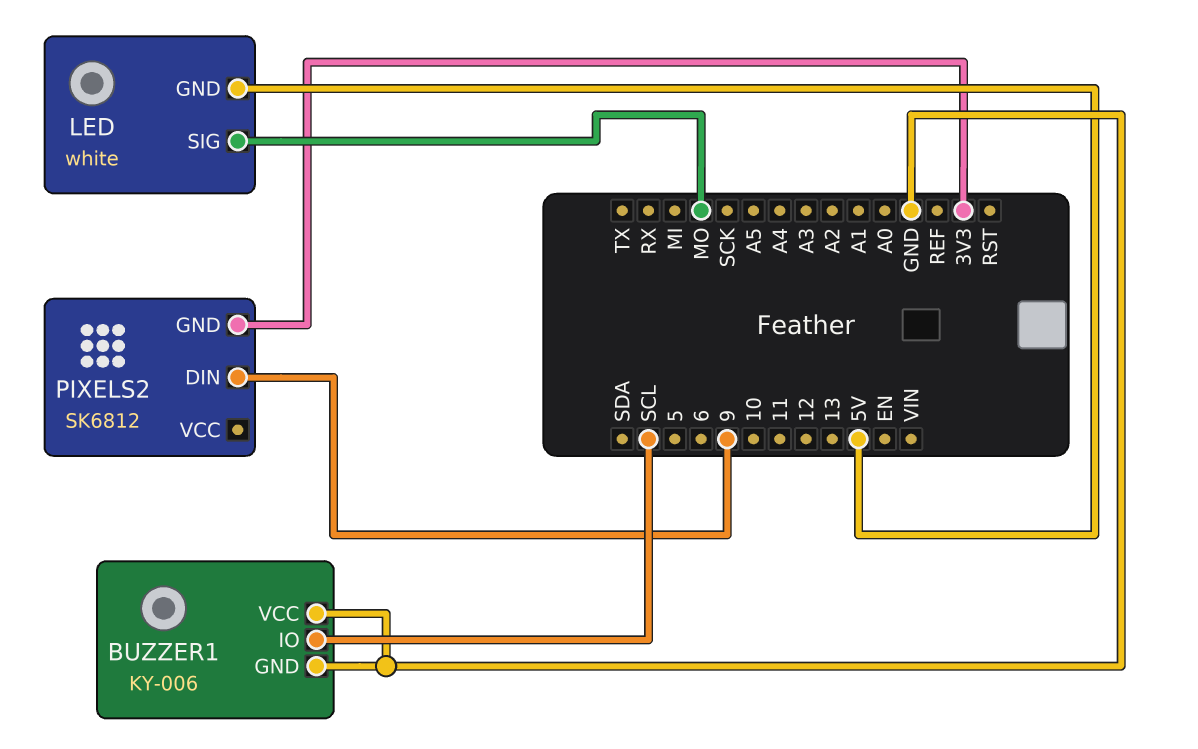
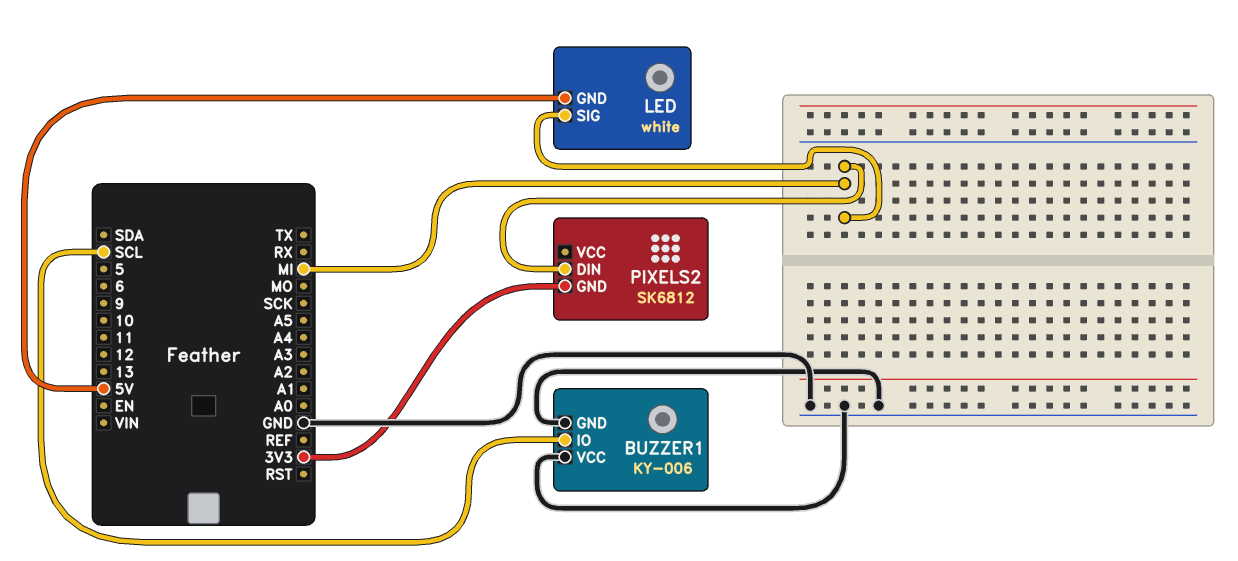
LED pin SIG: MO -> MI
PIXELS2 pin DIN: 9 -> MI

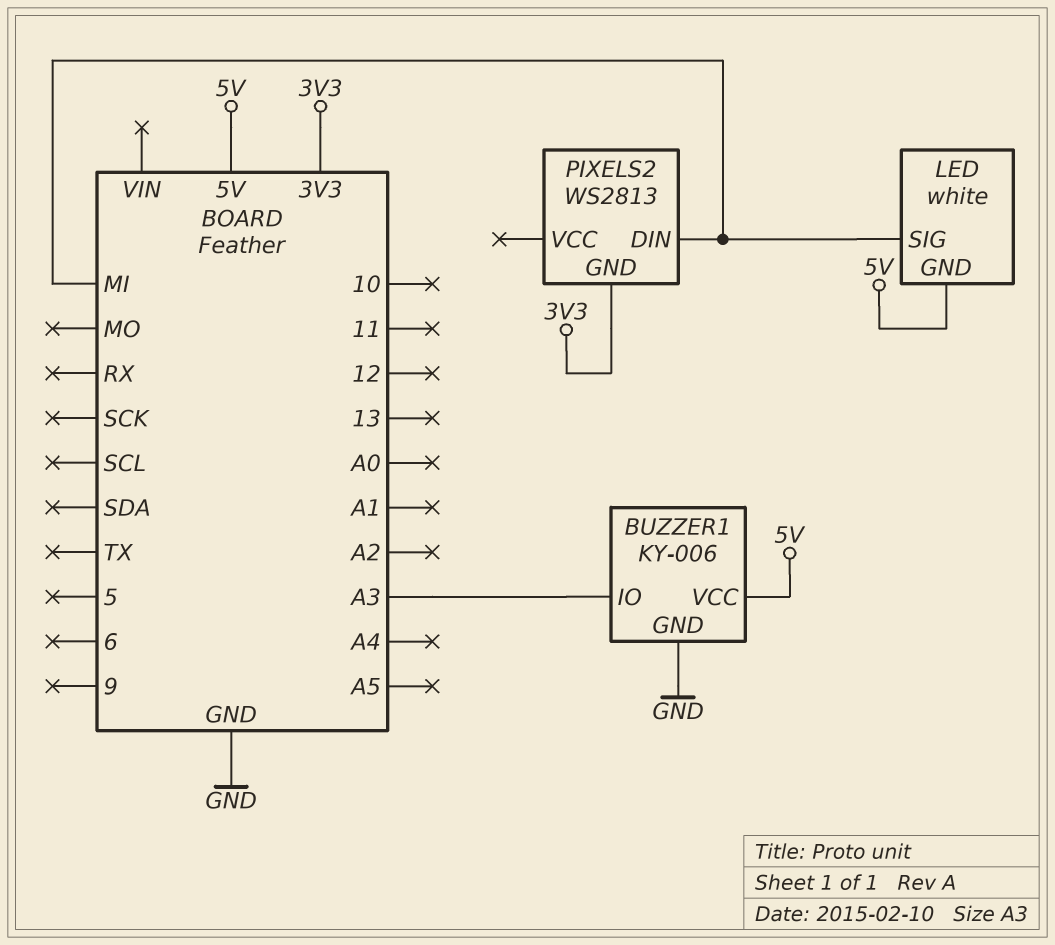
BUZZER1 pin IO: SCL -> A3
BUZZER1 pin VCC: GND -> 5V
PIXELS2: SK6812 -> WS2813

